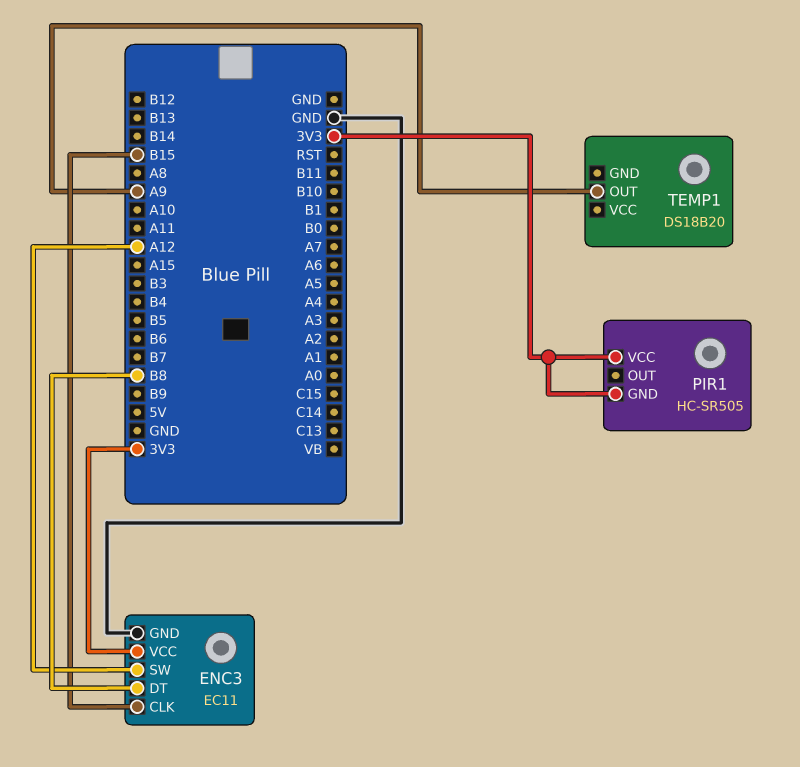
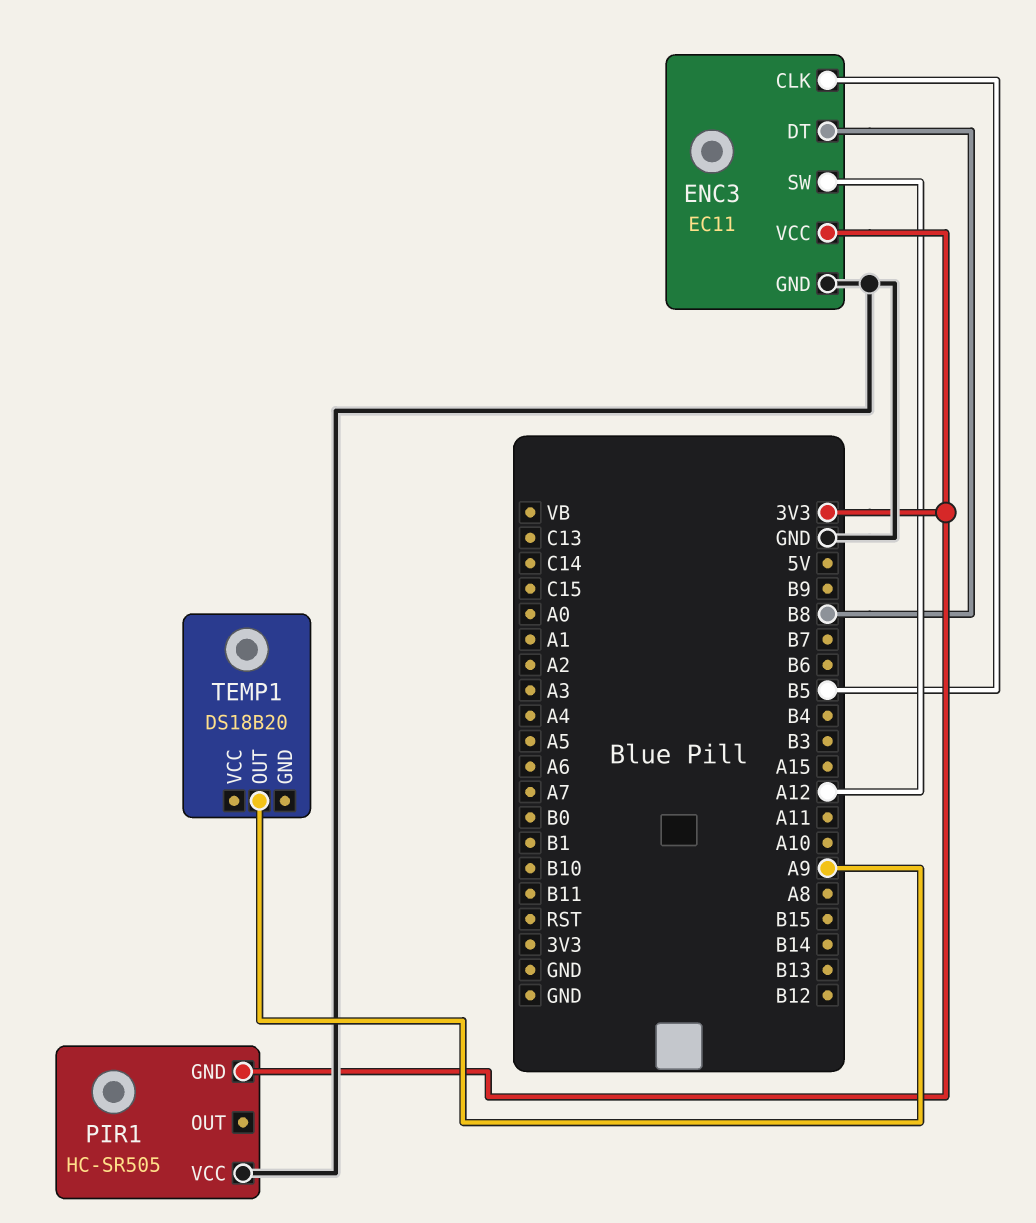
ENC3 pin CLK: B15 -> B5
PIR1 pin VCC: 3V3 -> GND

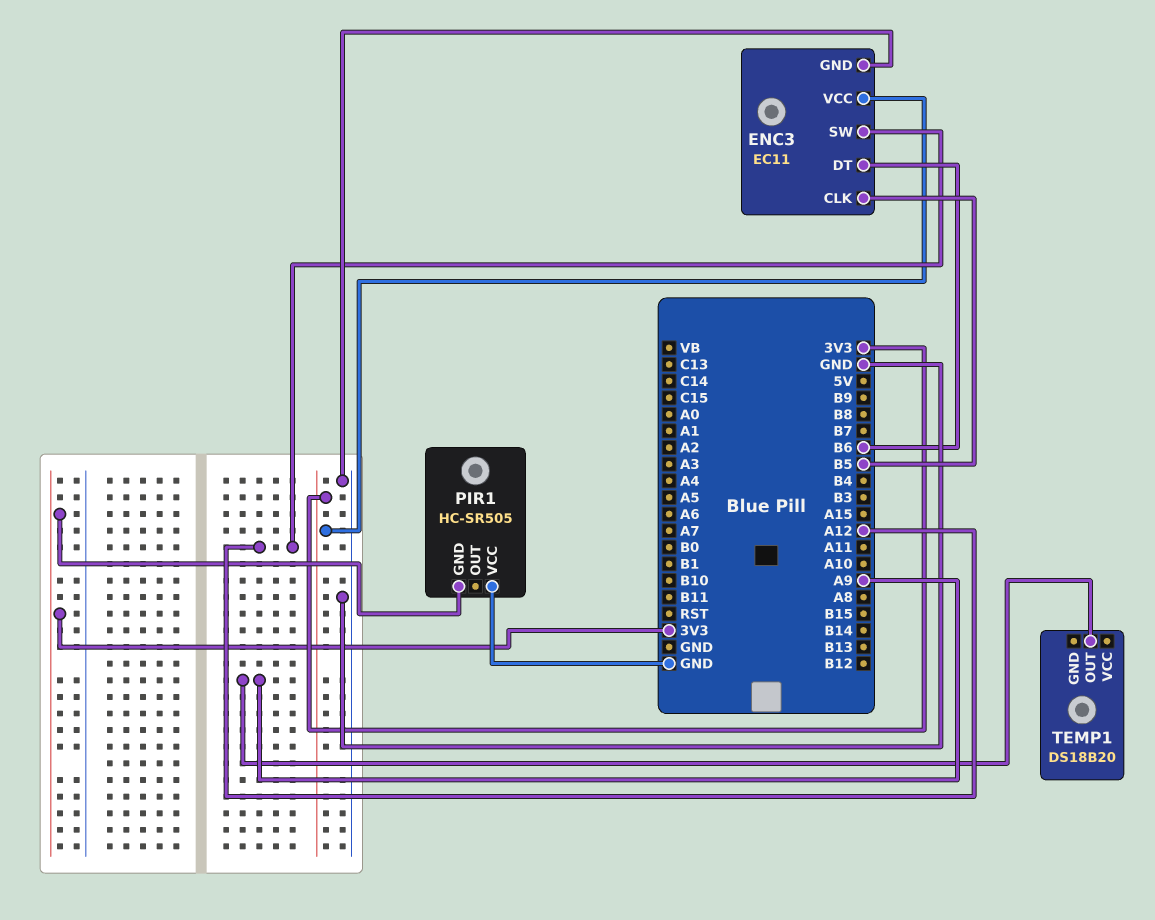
ENC3 pin DT: B8 -> B6

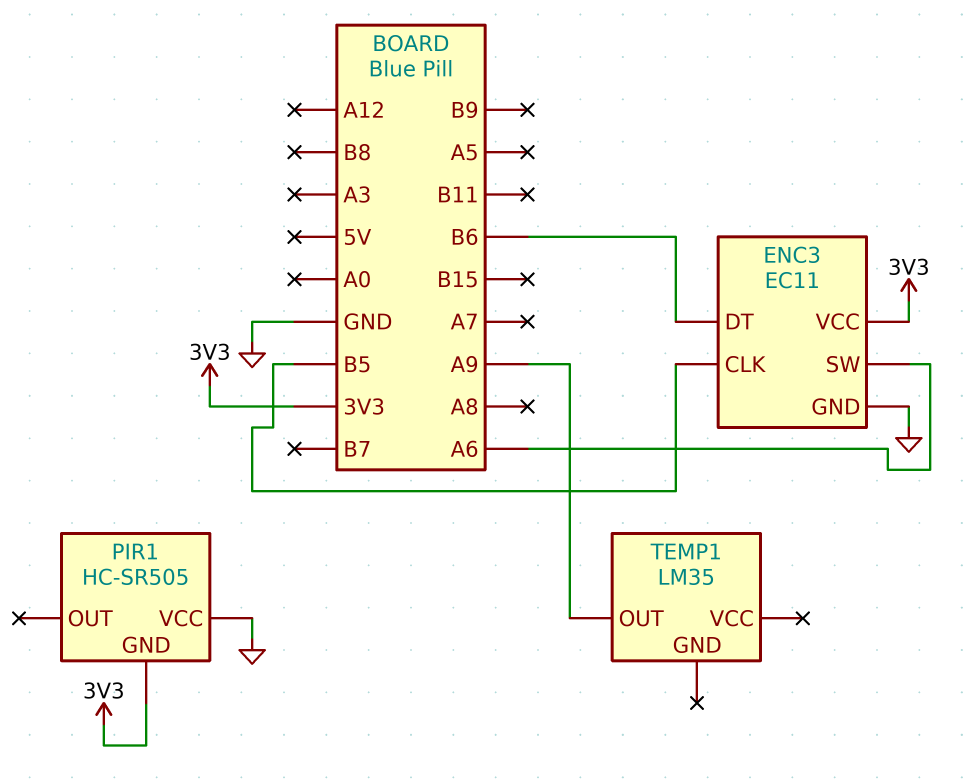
ENC3 pin SW: A12 -> A6
TEMP1: DS18B20 -> LM35

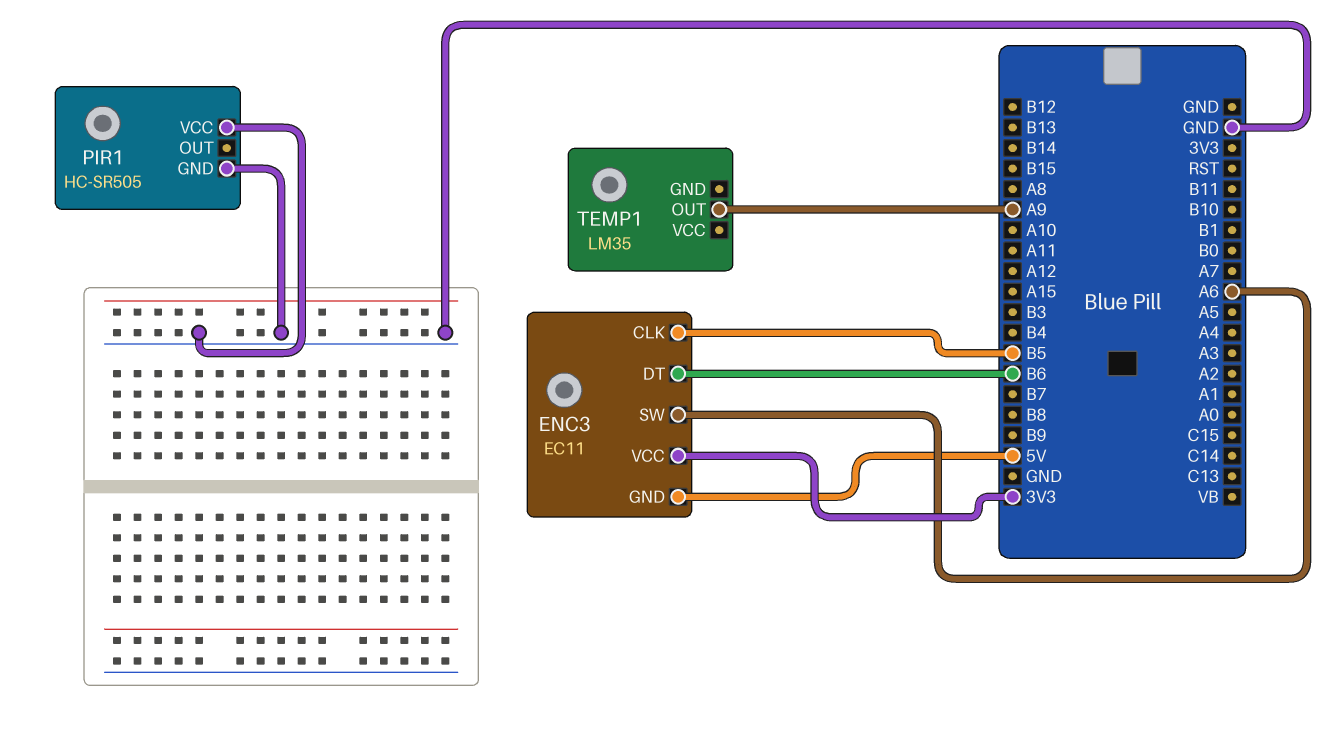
ENC3 pin GND: GND -> 5V
PIR1 pin GND: 3V3 -> GND

